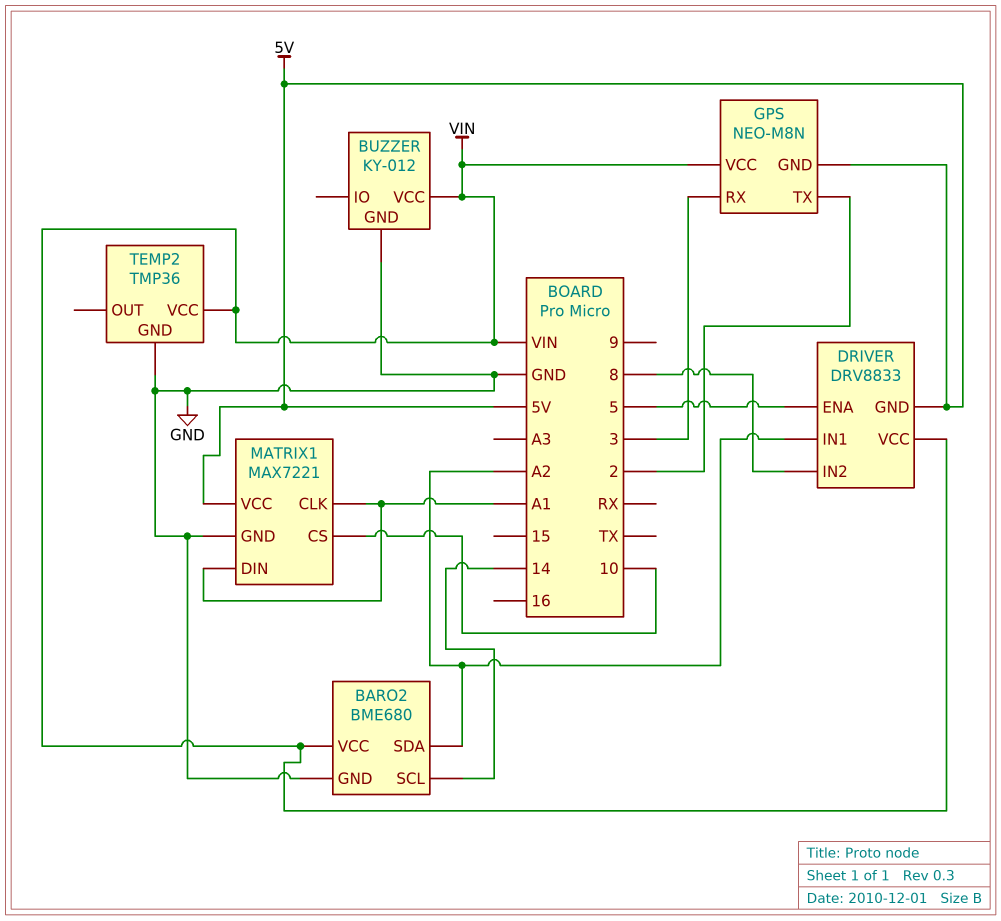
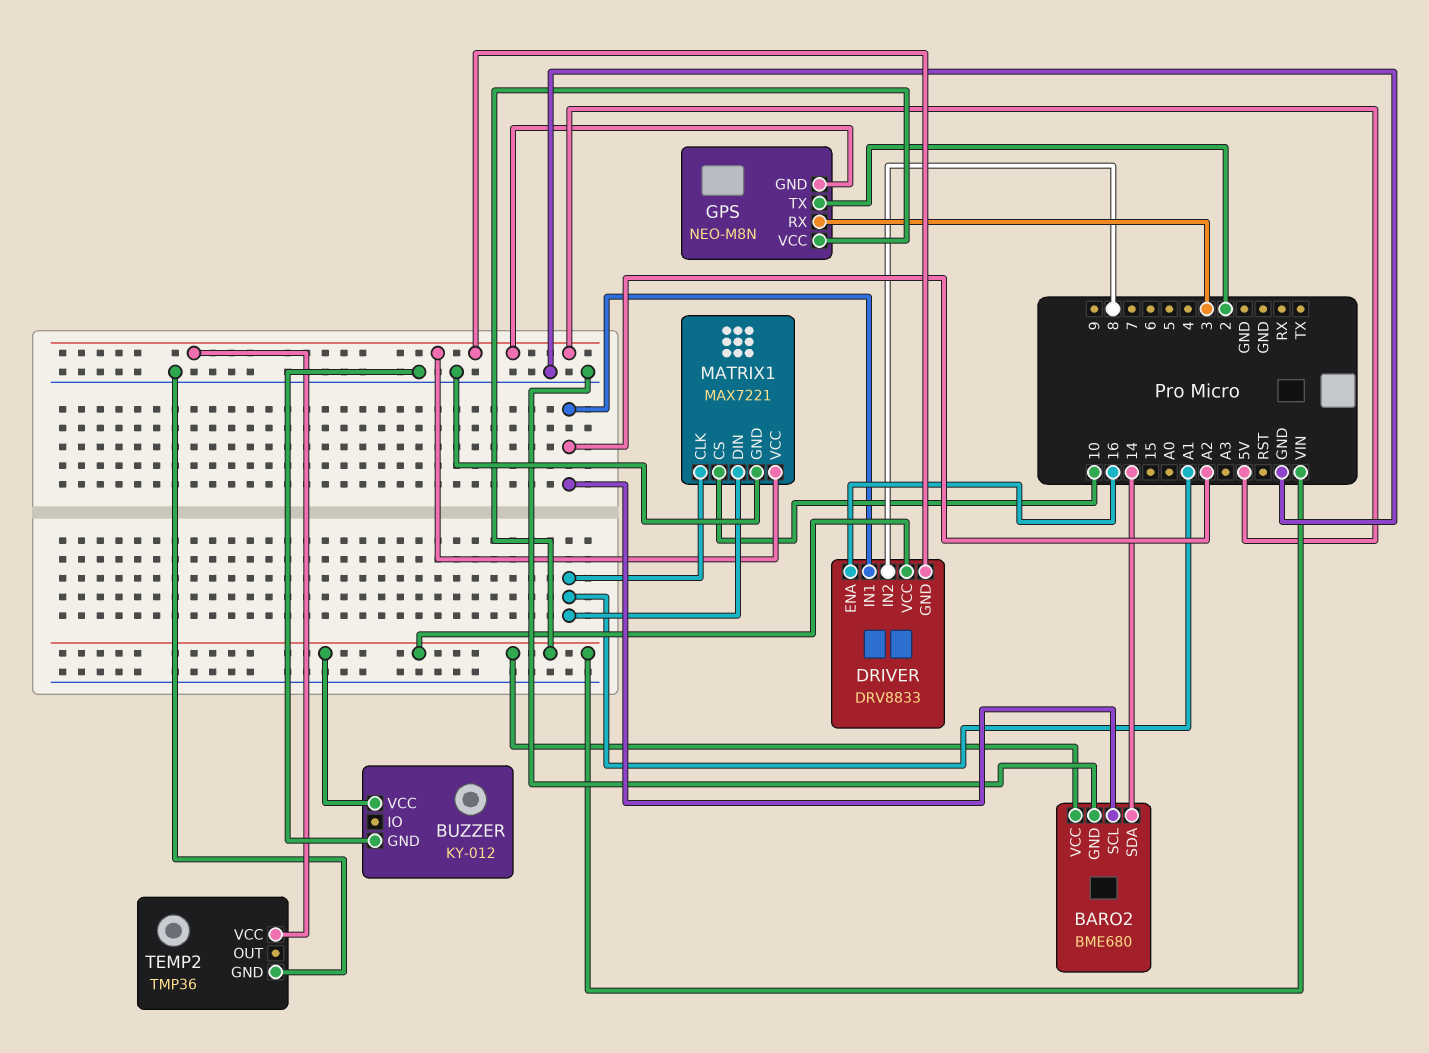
BARO2 pin SCL: 14 -> A2
BARO2 pin SDA: A2 -> 14
DRIVER pin ENA: 5 -> 16
TEMP2 pin VCC: VIN -> 5V

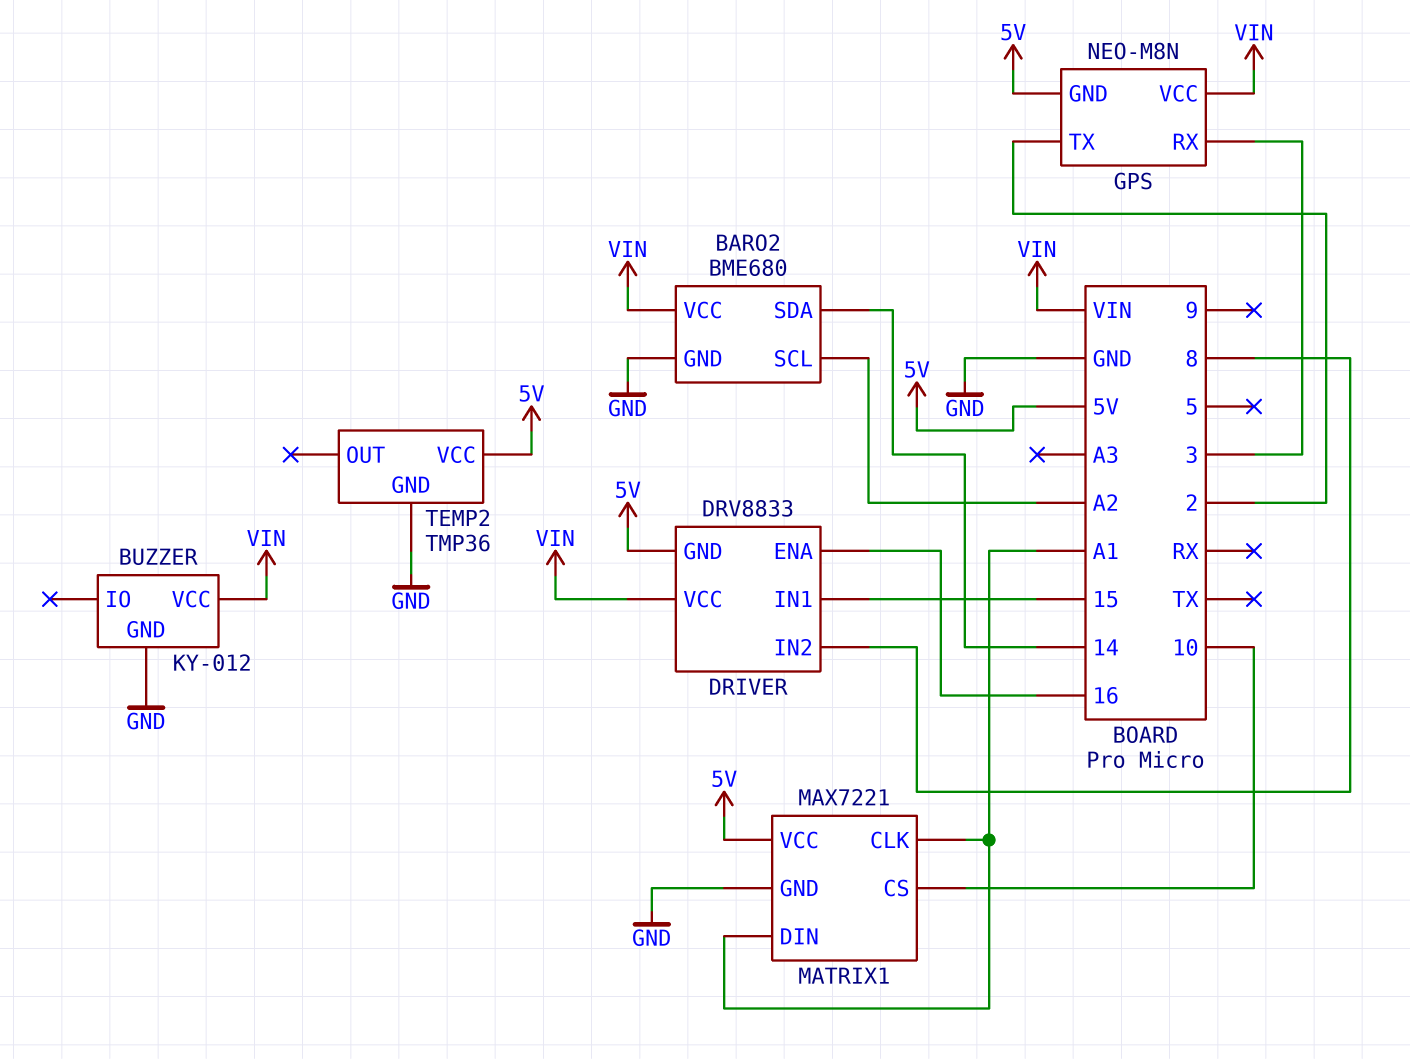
DRIVER pin IN1: A2 -> 15

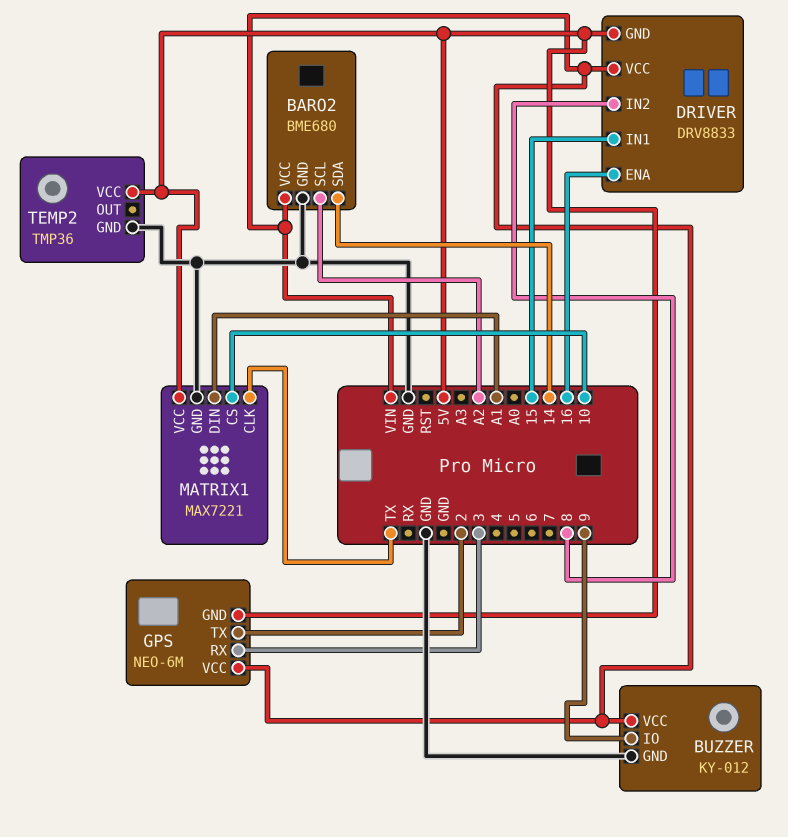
BUZZER pin IO: none -> 9
GPS: NEO-M8N -> NEO-6M
MATRIX1 pin CLK: A1 -> TX

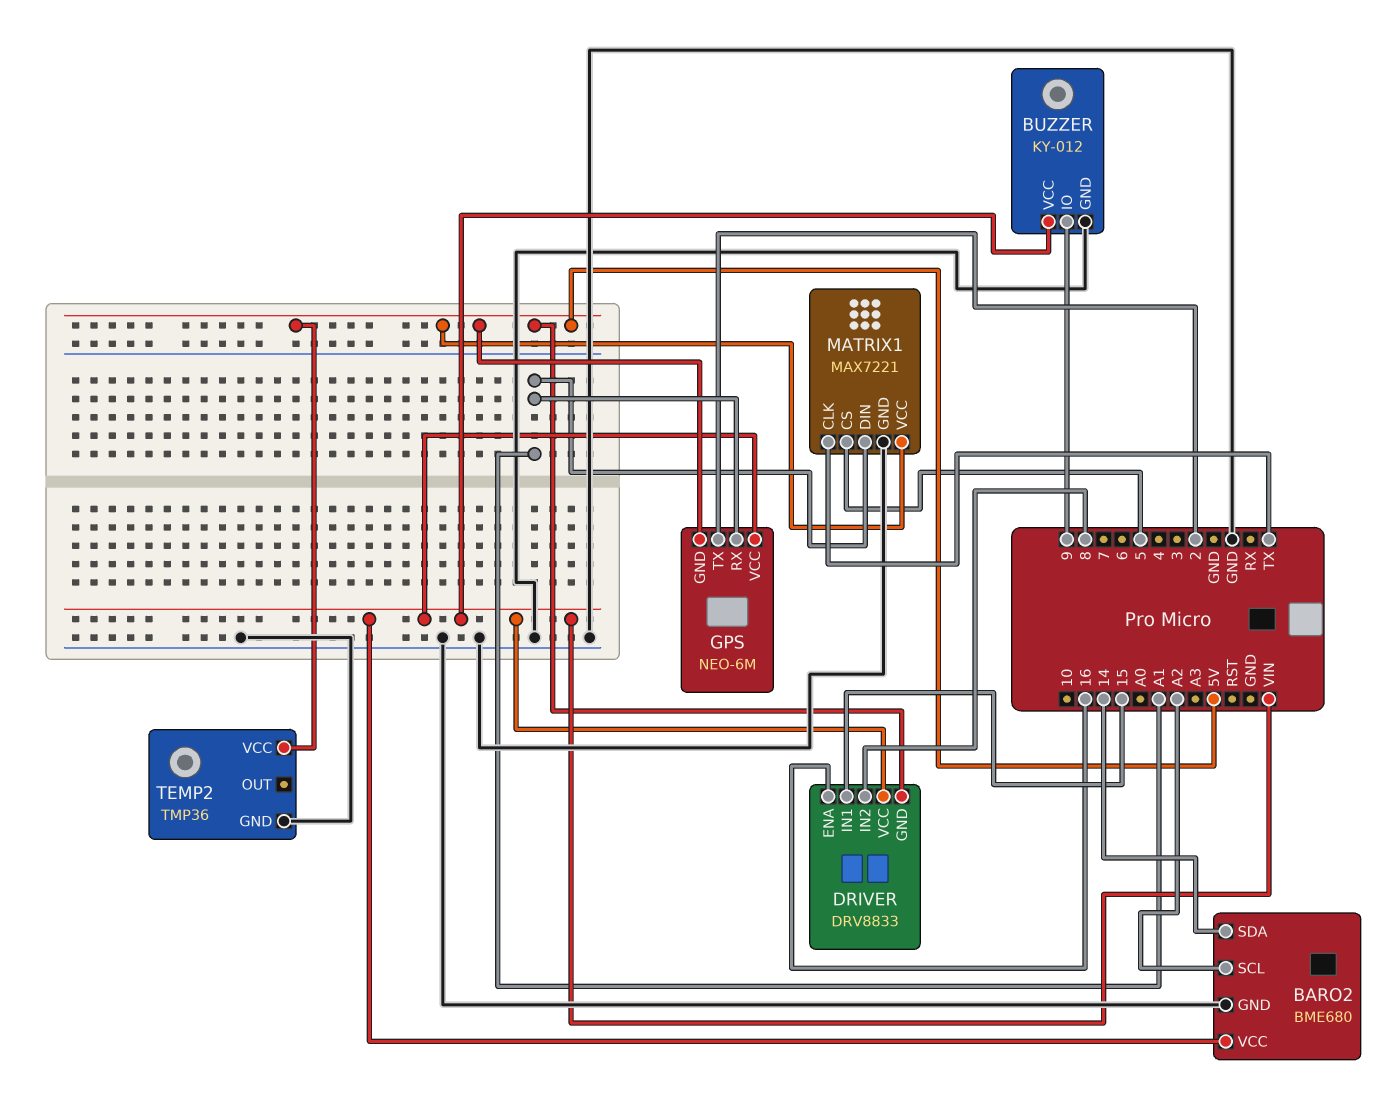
GPS pin RX: 3 -> A1
MATRIX1 pin CS: 10 -> 5

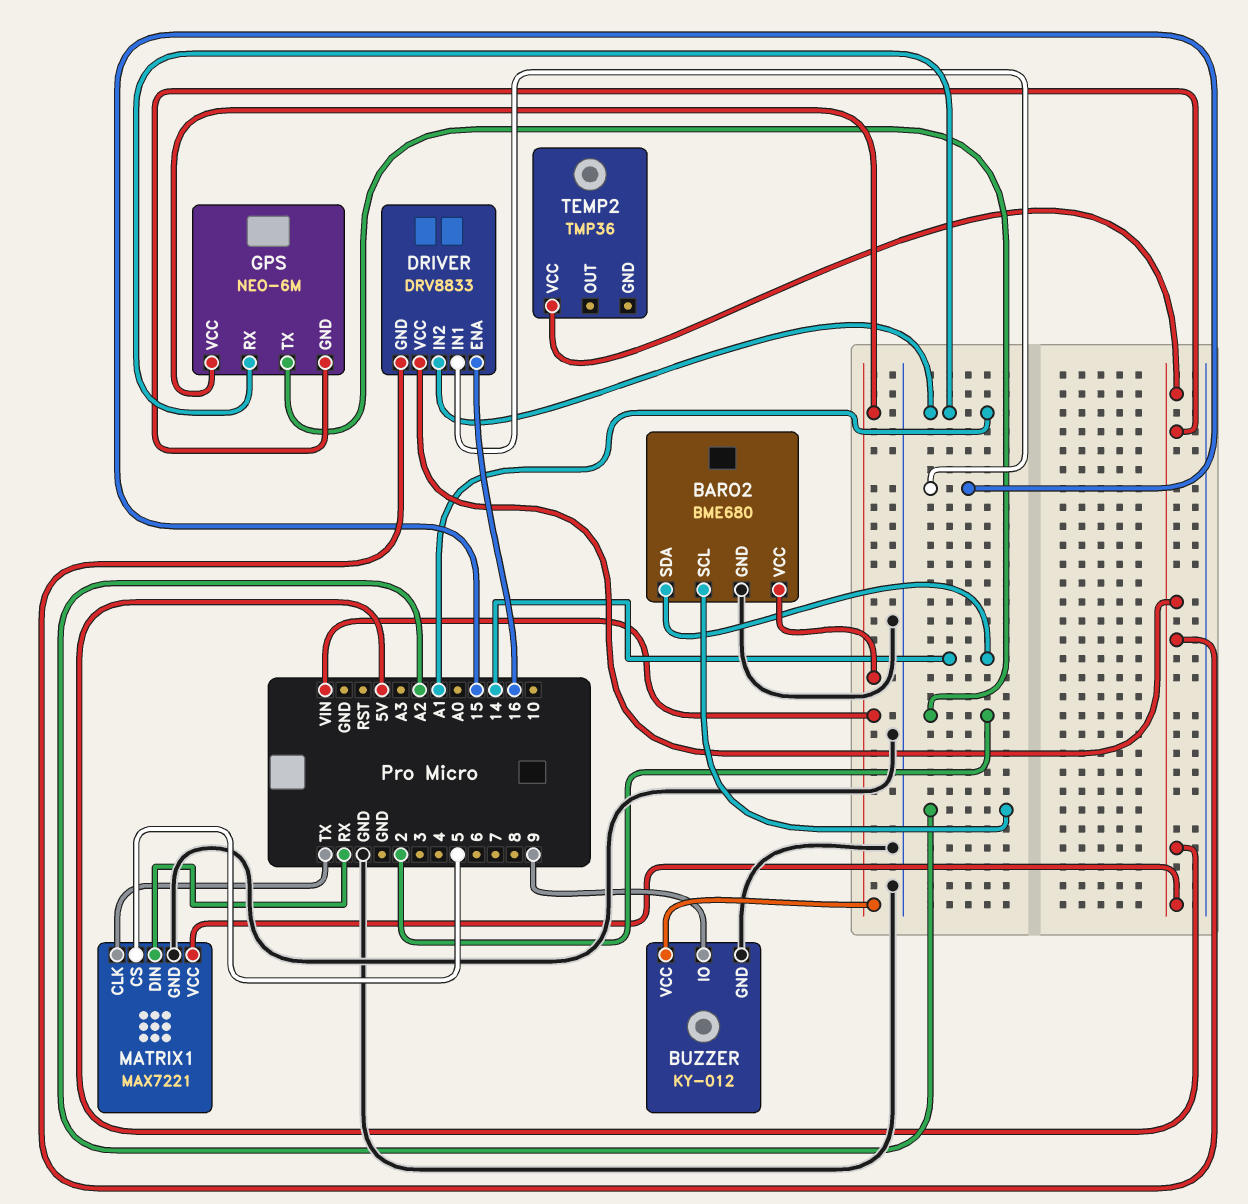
DRIVER pin IN2: 8 -> A1
DRIVER pin VCC: VIN -> 5V
MATRIX1 pin DIN: A1 -> RX
TEMP2 pin GND: GND -> none

